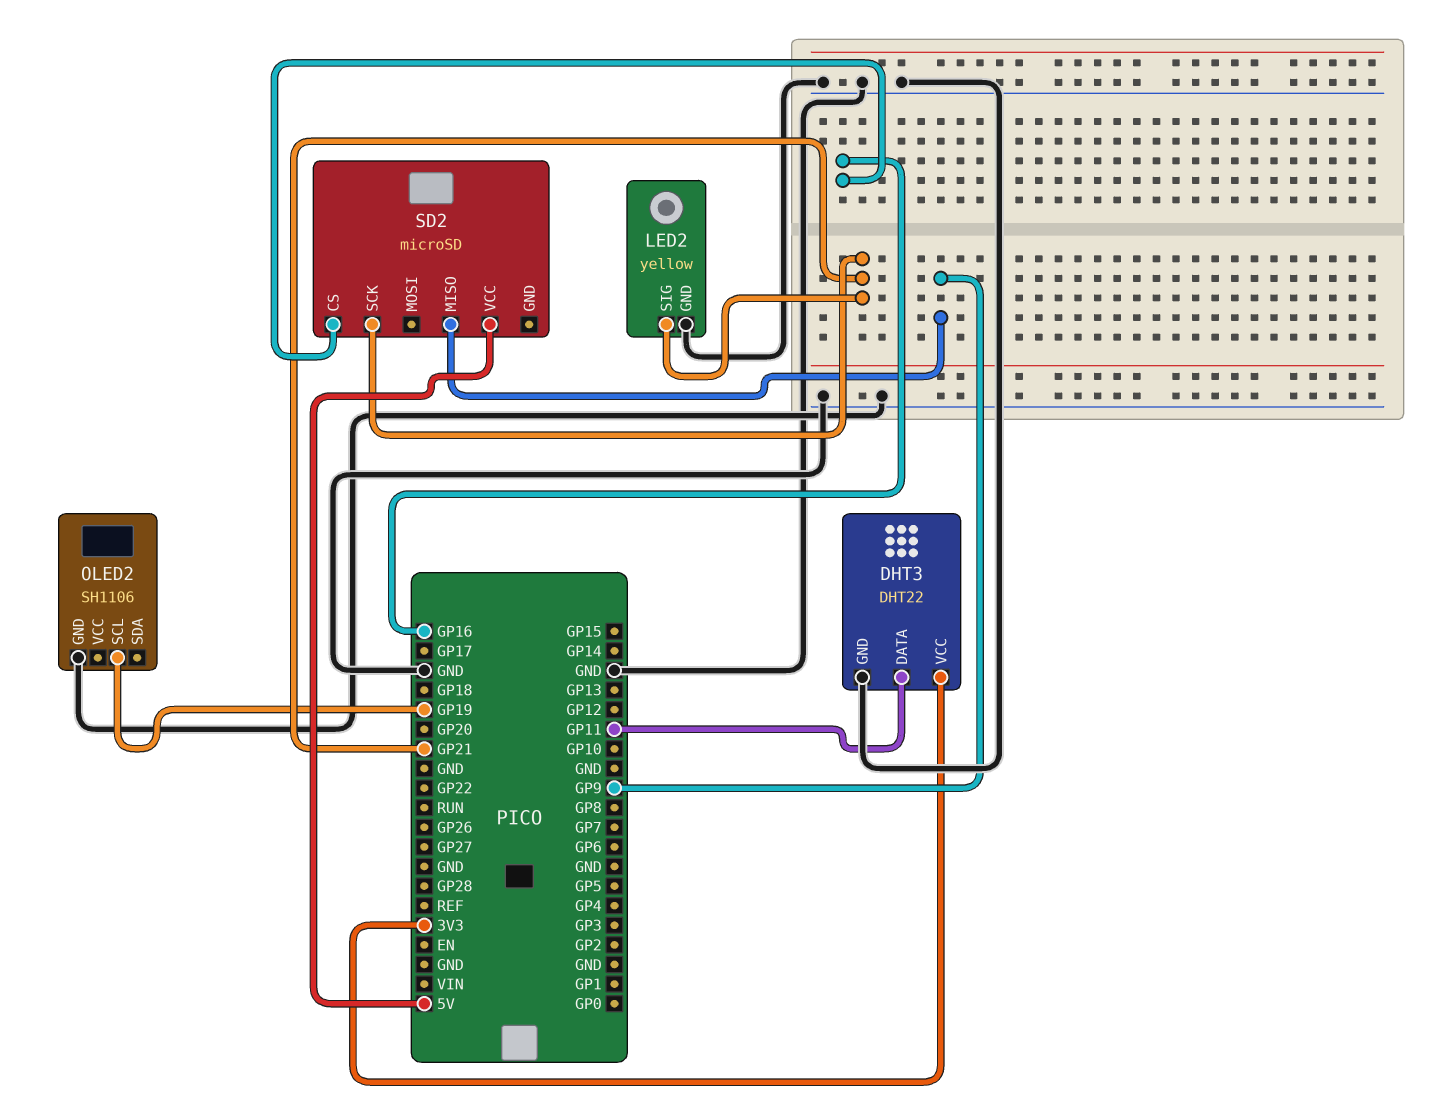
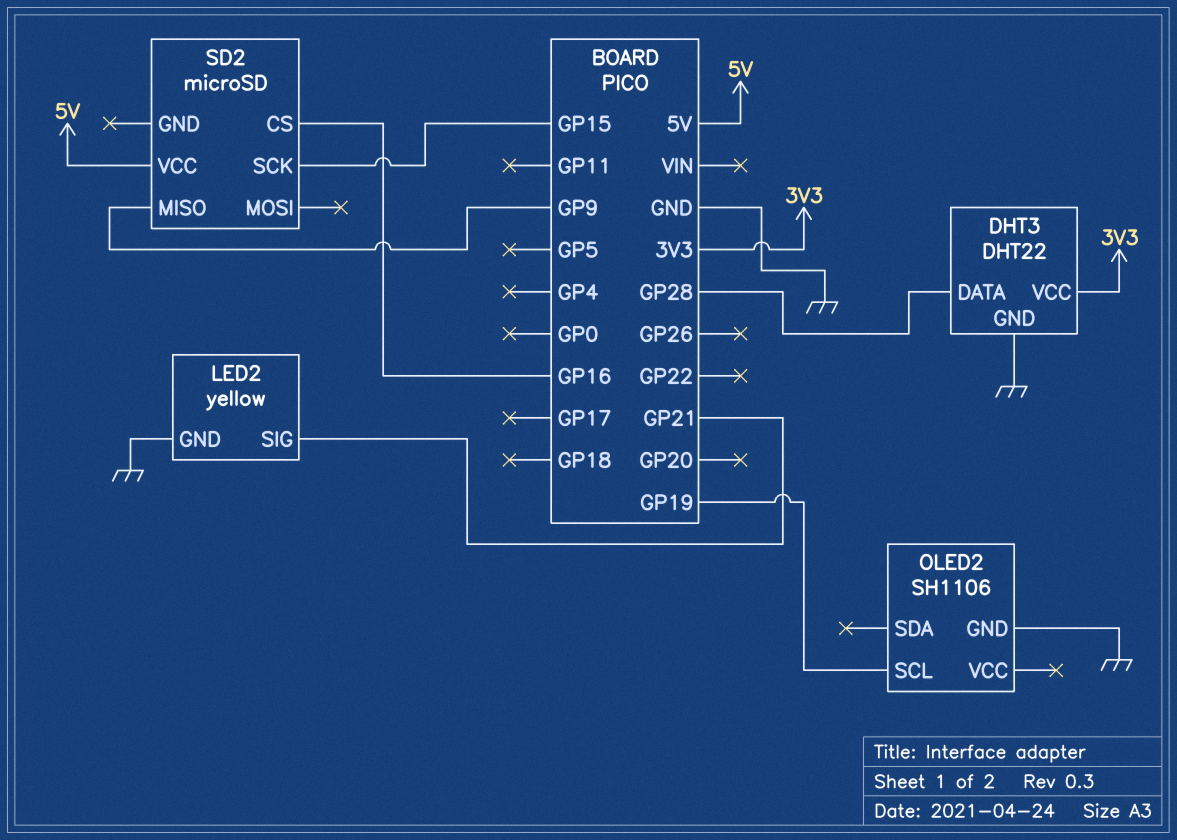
DHT3 pin DATA: GP11 -> GP28
SD2 pin SCK: GP21 -> GP15

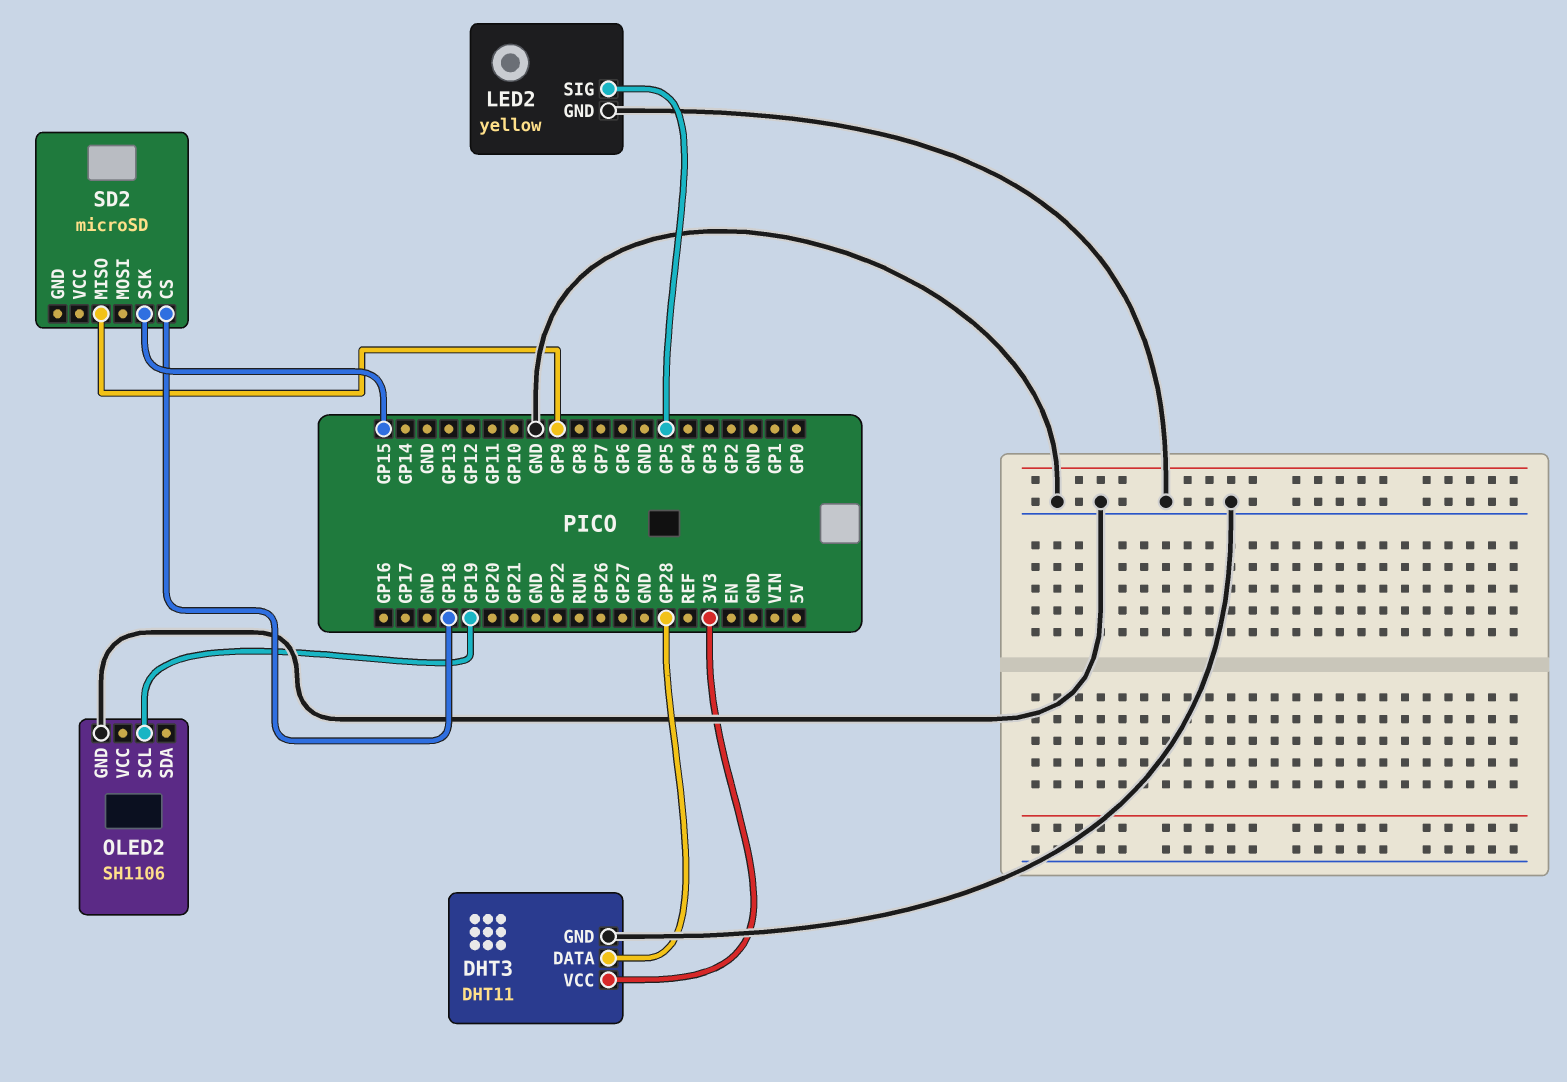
DHT3: DHT22 -> DHT11
LED2 pin SIG: GP21 -> GP5
SD2 pin CS: GP16 -> GP18
SD2 pin VCC: 5V -> none

